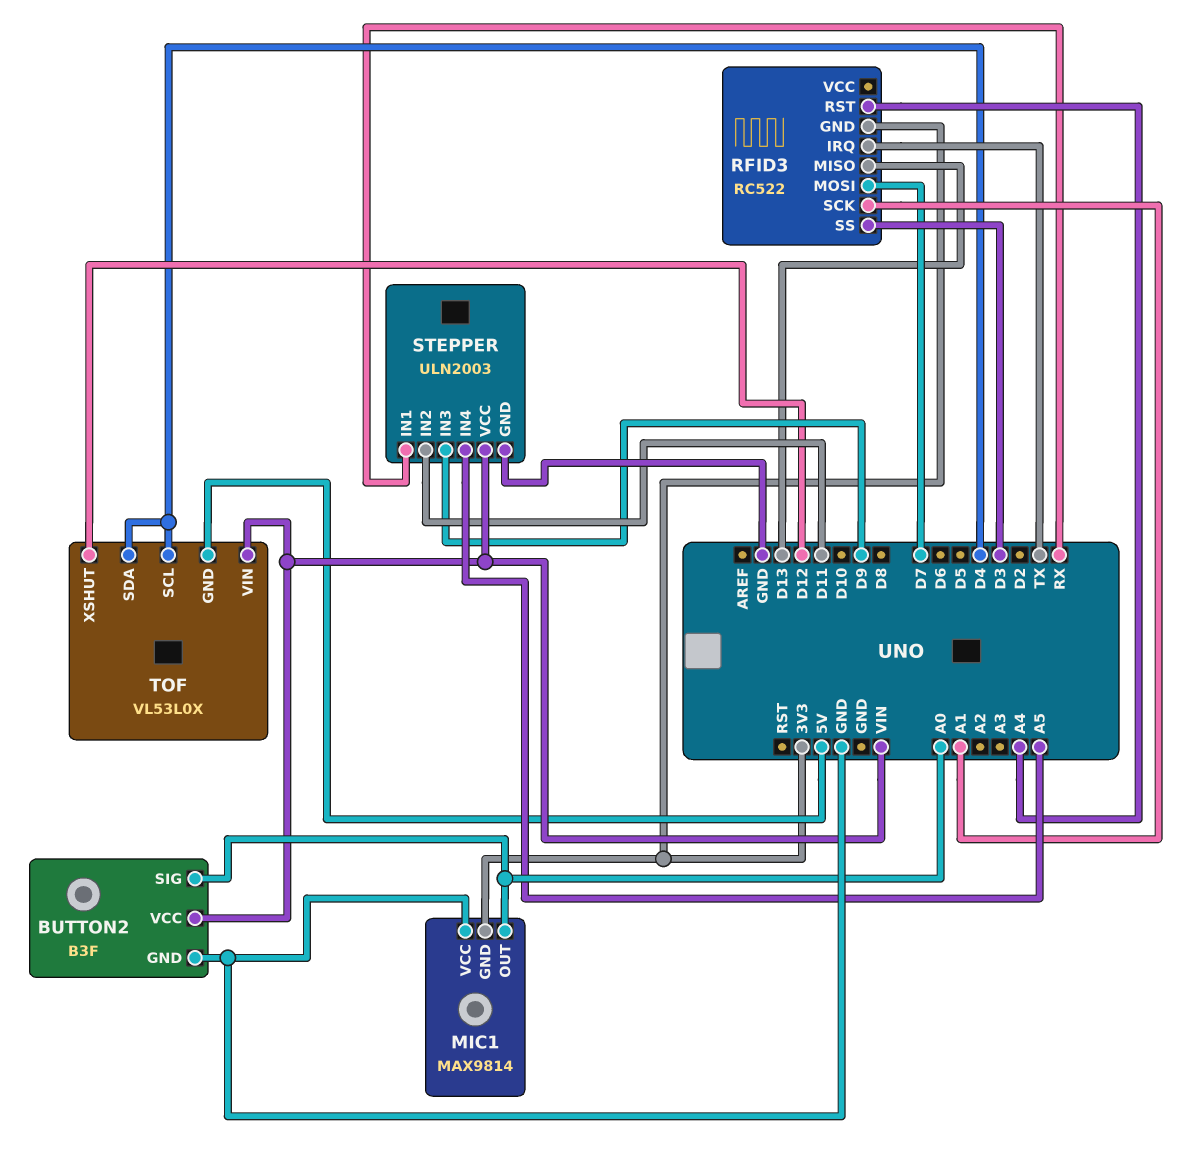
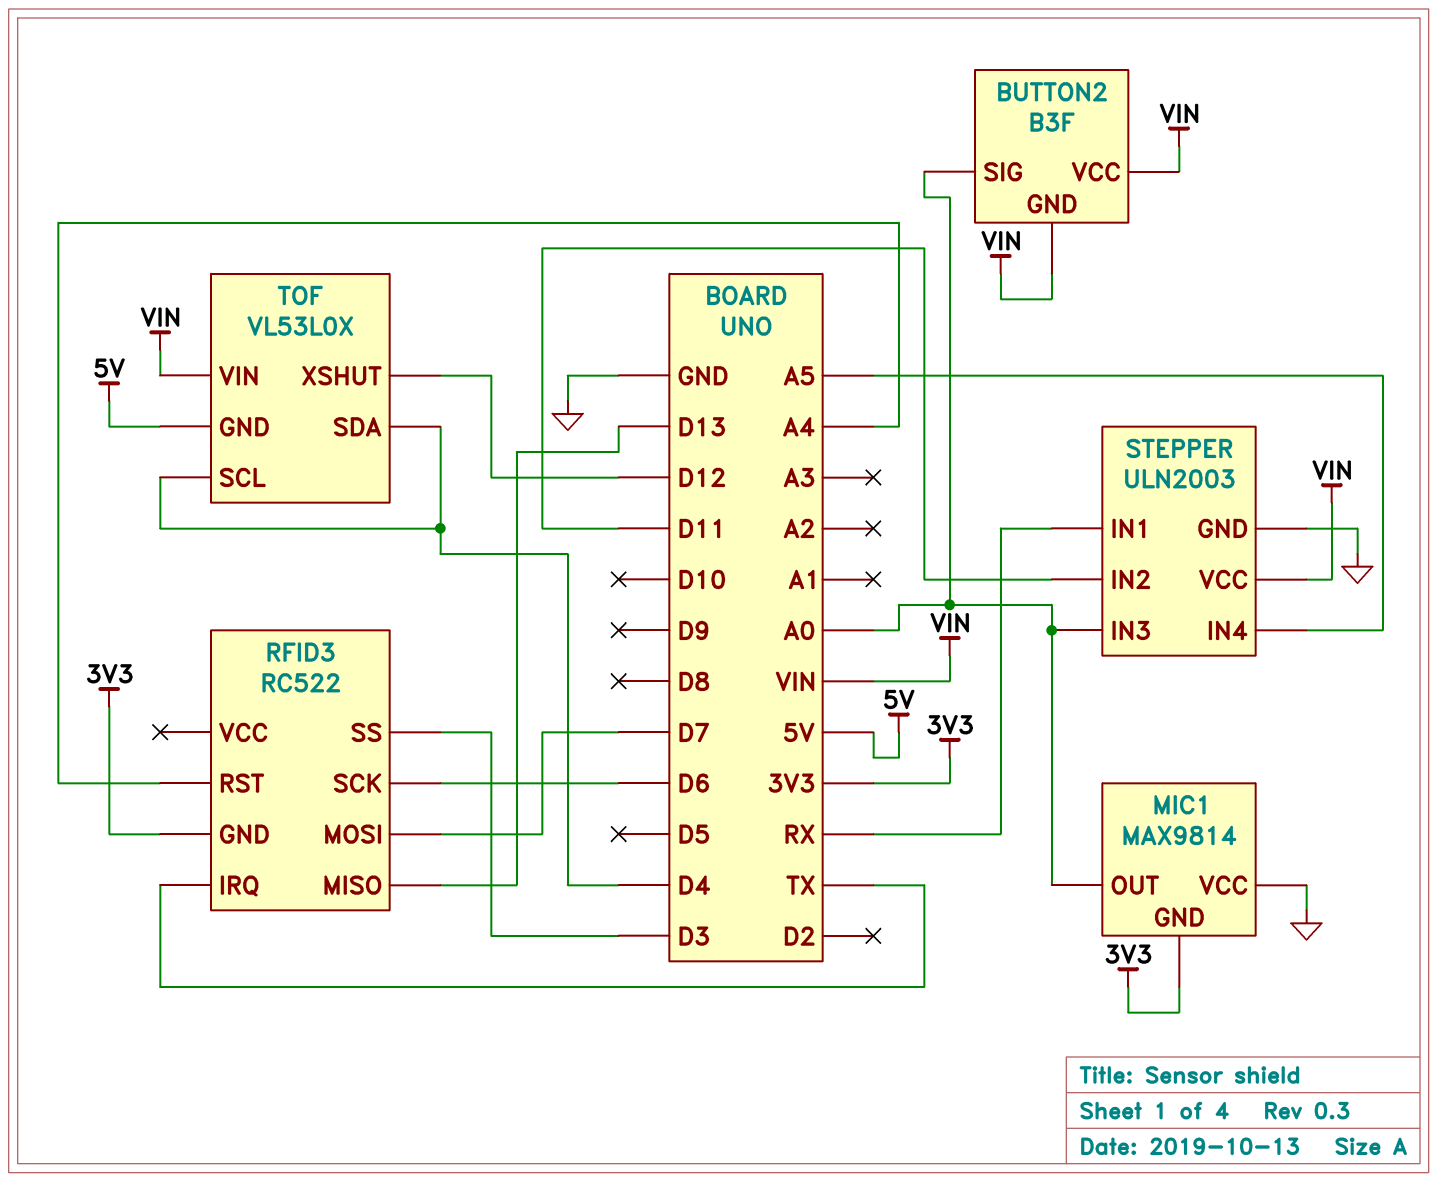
BUTTON2 pin GND: GND -> VIN
RFID3 pin SCK: A1 -> D6
STEPPER pin IN3: D9 -> A0

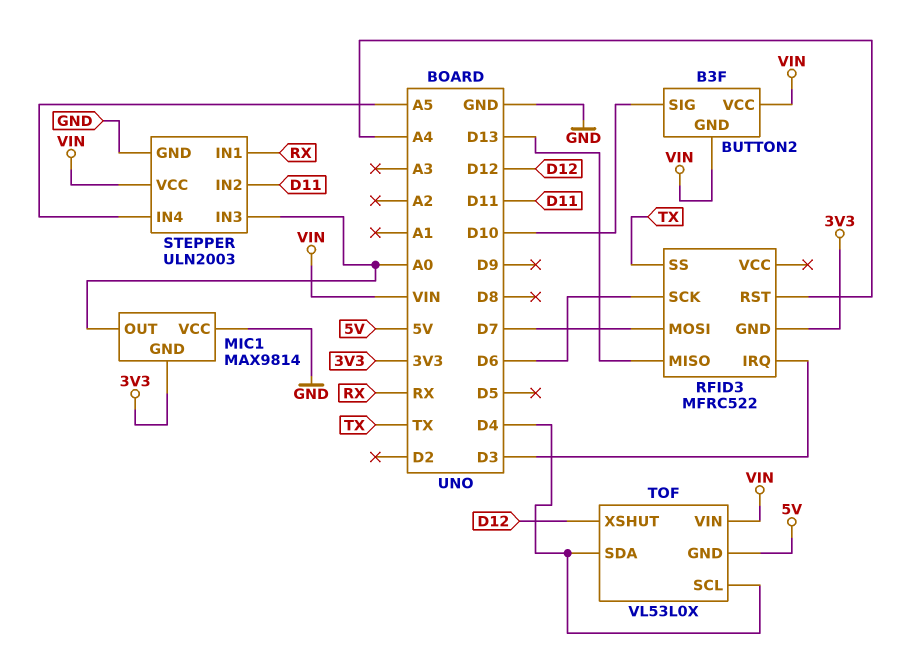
BUTTON2 pin SIG: A0 -> D10
RFID3: RC522 -> MFRC522
RFID3 pin IRQ: TX -> D3
RFID3 pin SS: D3 -> TX

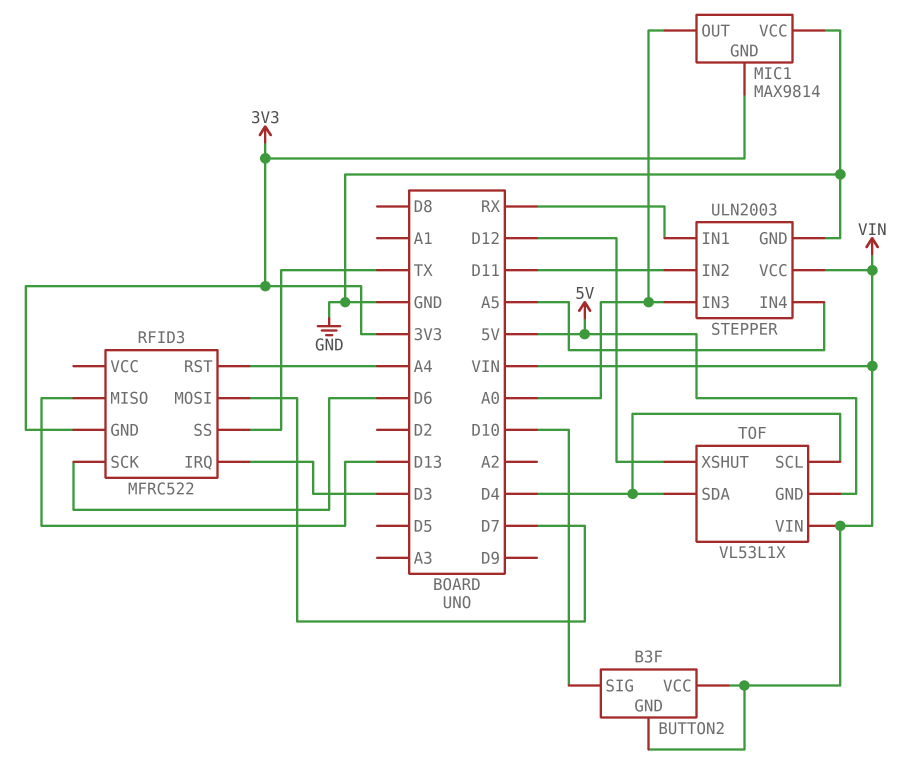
TOF: VL53L0X -> VL53L1X

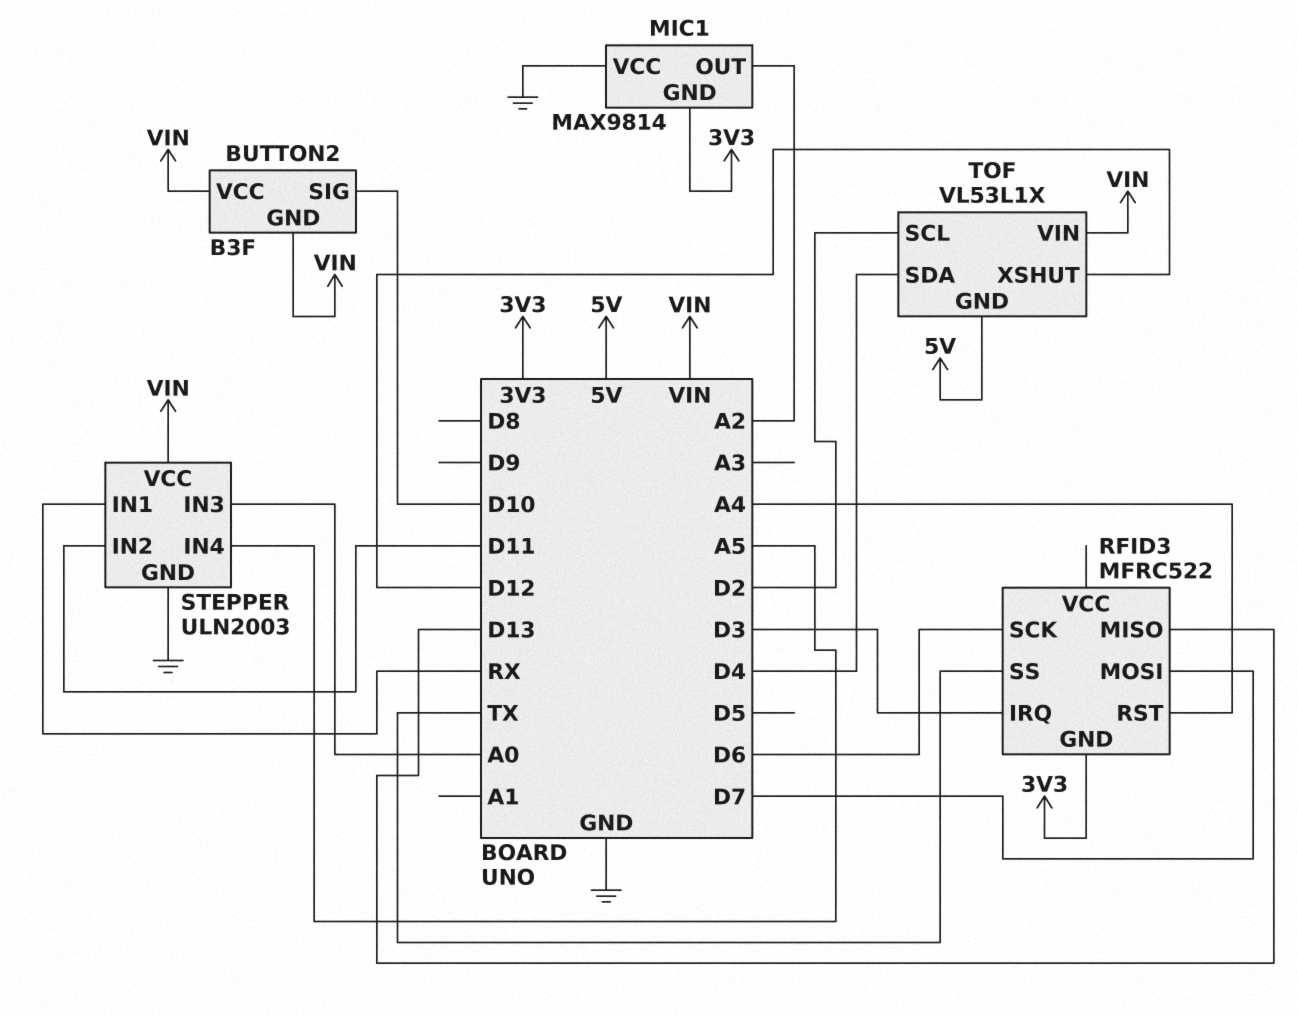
MIC1 pin OUT: A0 -> A2
TOF pin SCL: D4 -> D2

